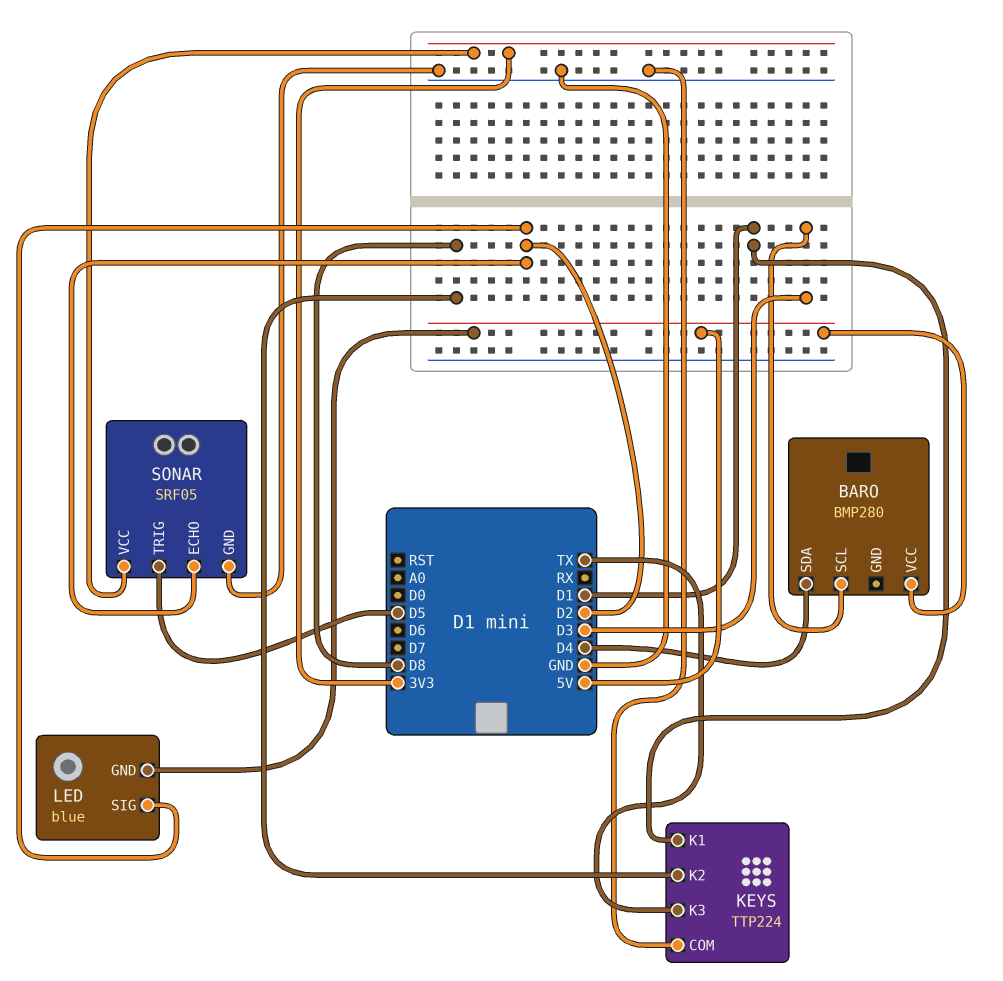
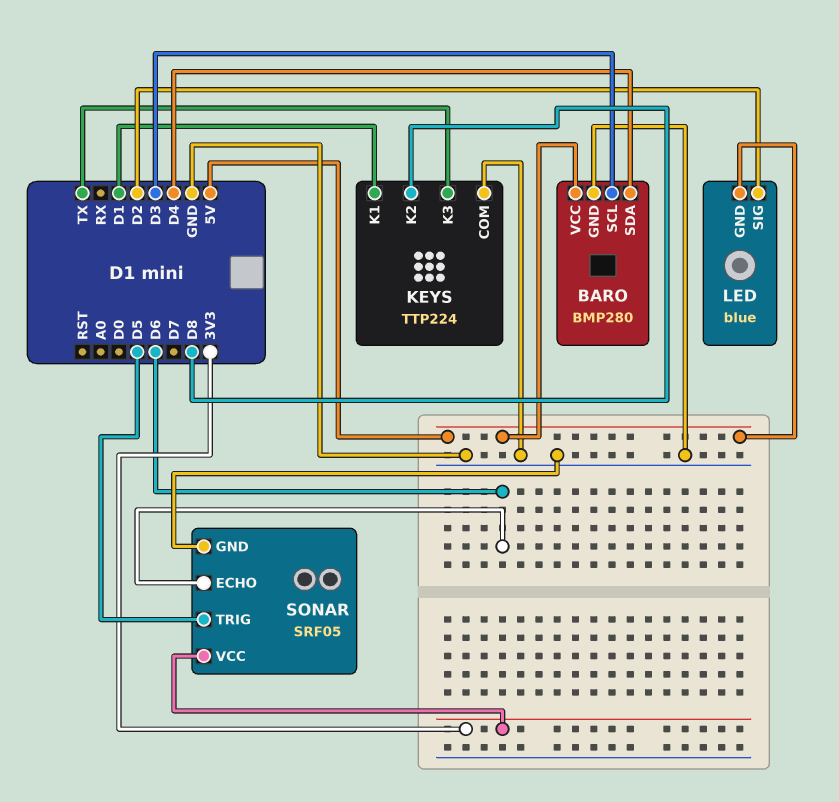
BARO pin GND: none -> GND
SONAR pin ECHO: D2 -> D6

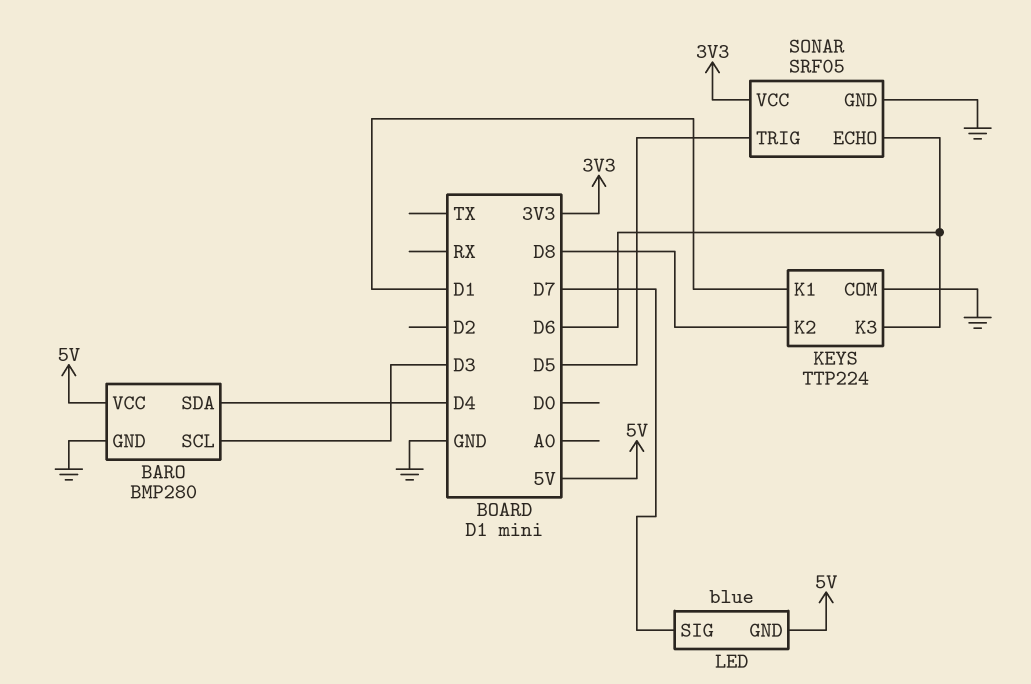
KEYS pin K3: TX -> D6
LED pin SIG: D2 -> D7

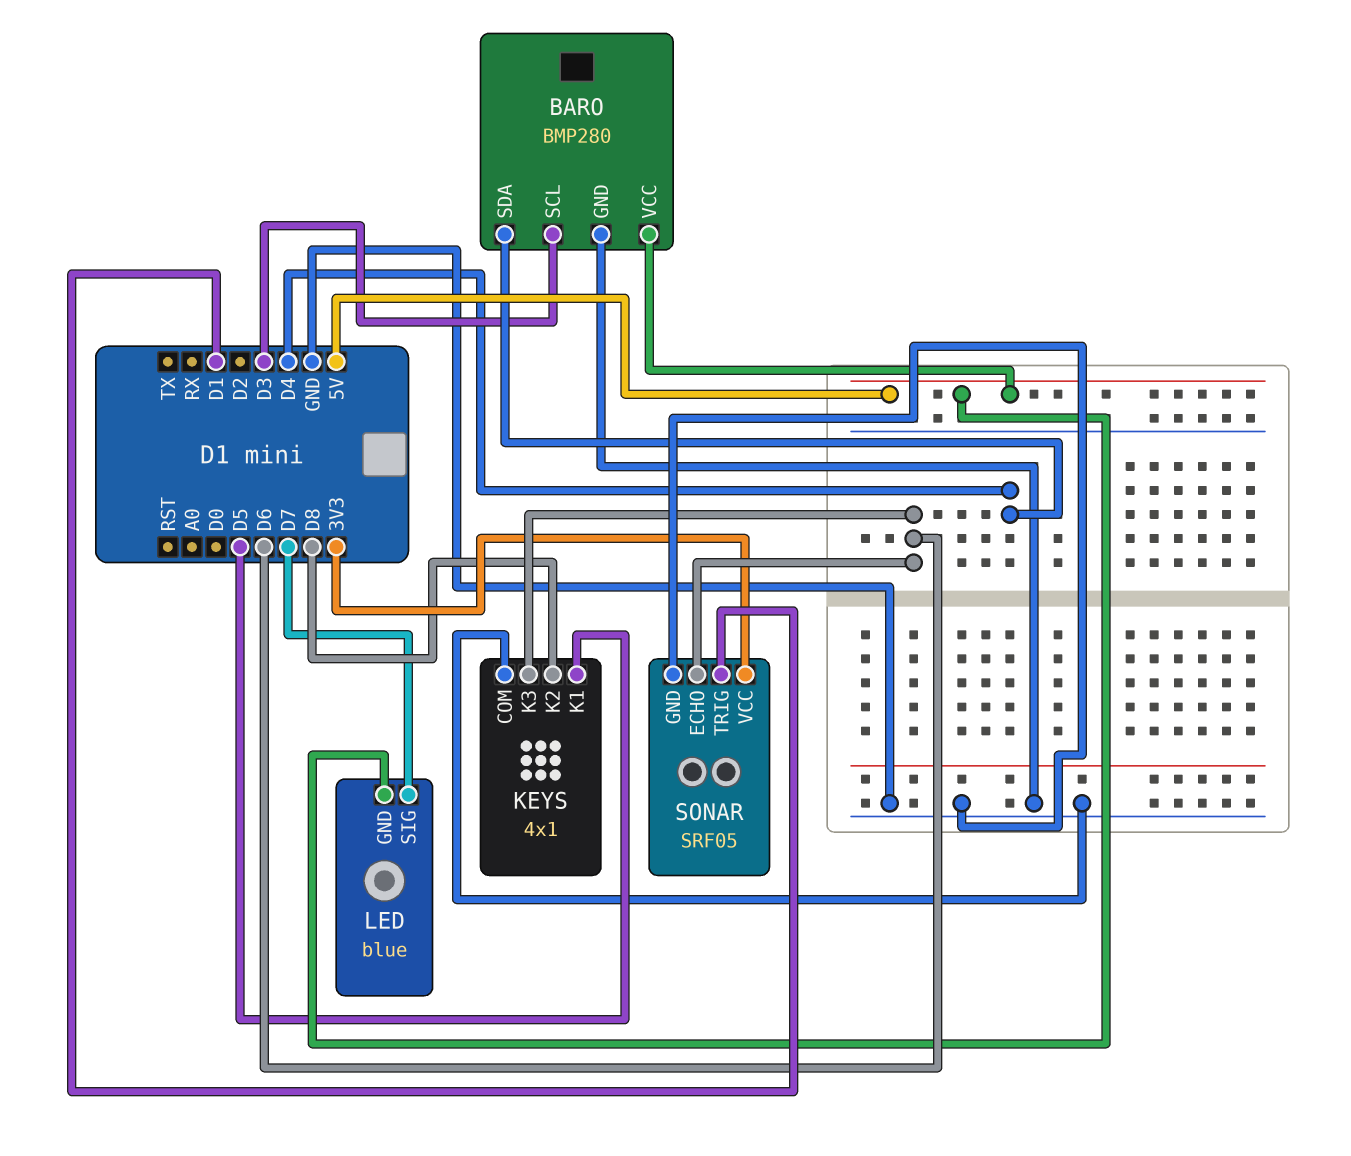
KEYS: TTP224 -> 4x1
KEYS pin K1: D1 -> D5
SONAR pin TRIG: D5 -> D1

